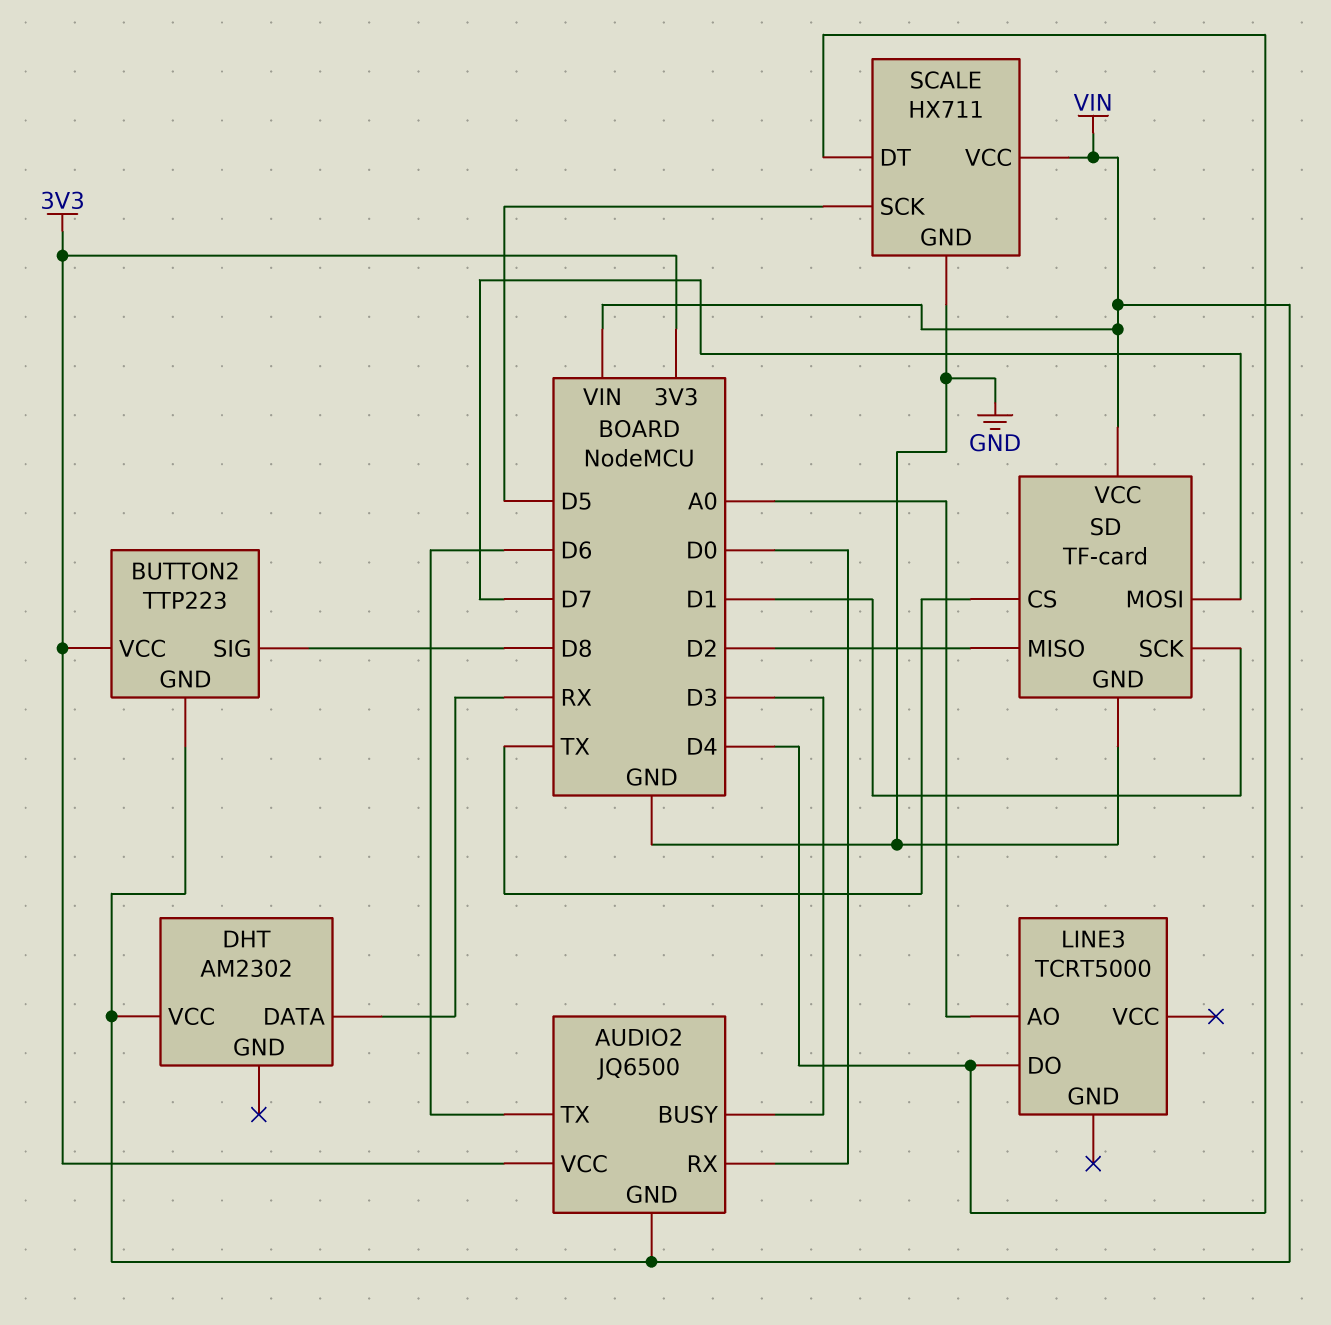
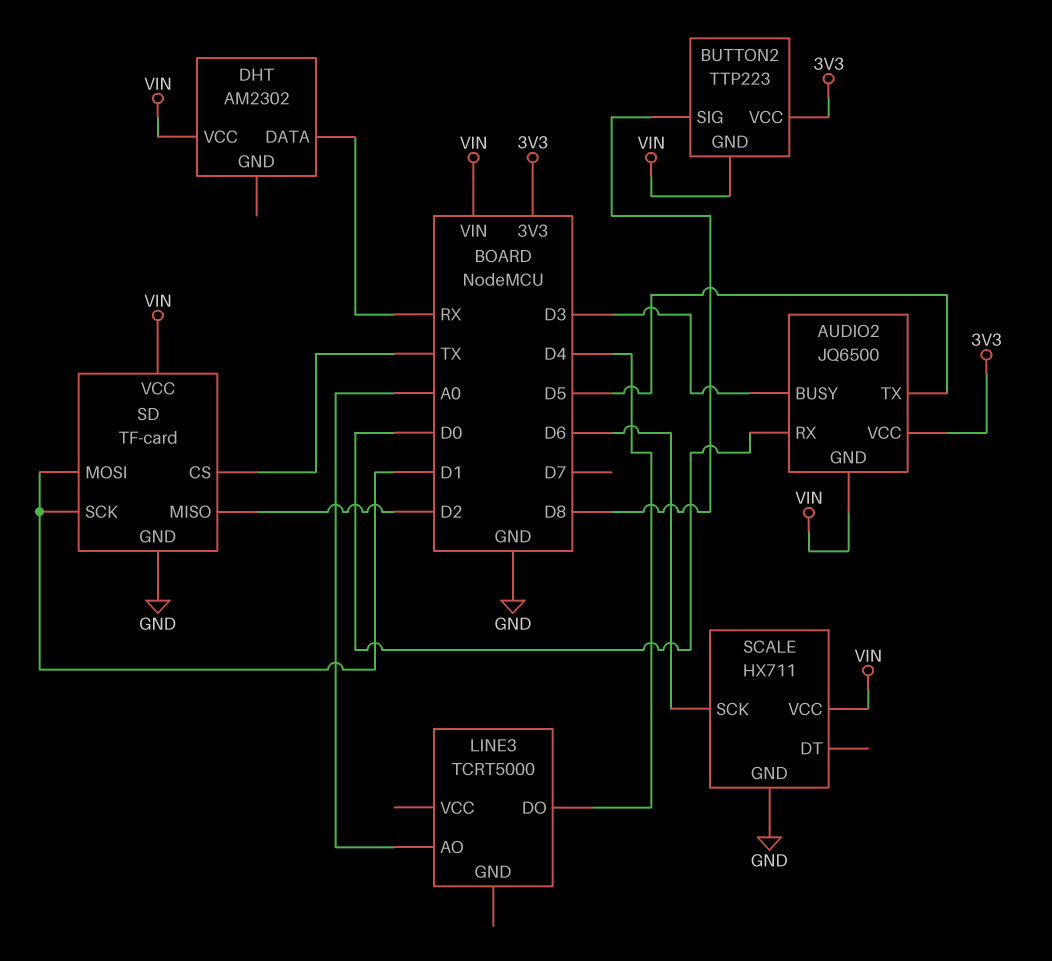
AUDIO2 pin TX: D6 -> D5
SCALE pin DT: D4 -> none
SCALE pin SCK: D5 -> D6
SD pin MOSI: D7 -> D1

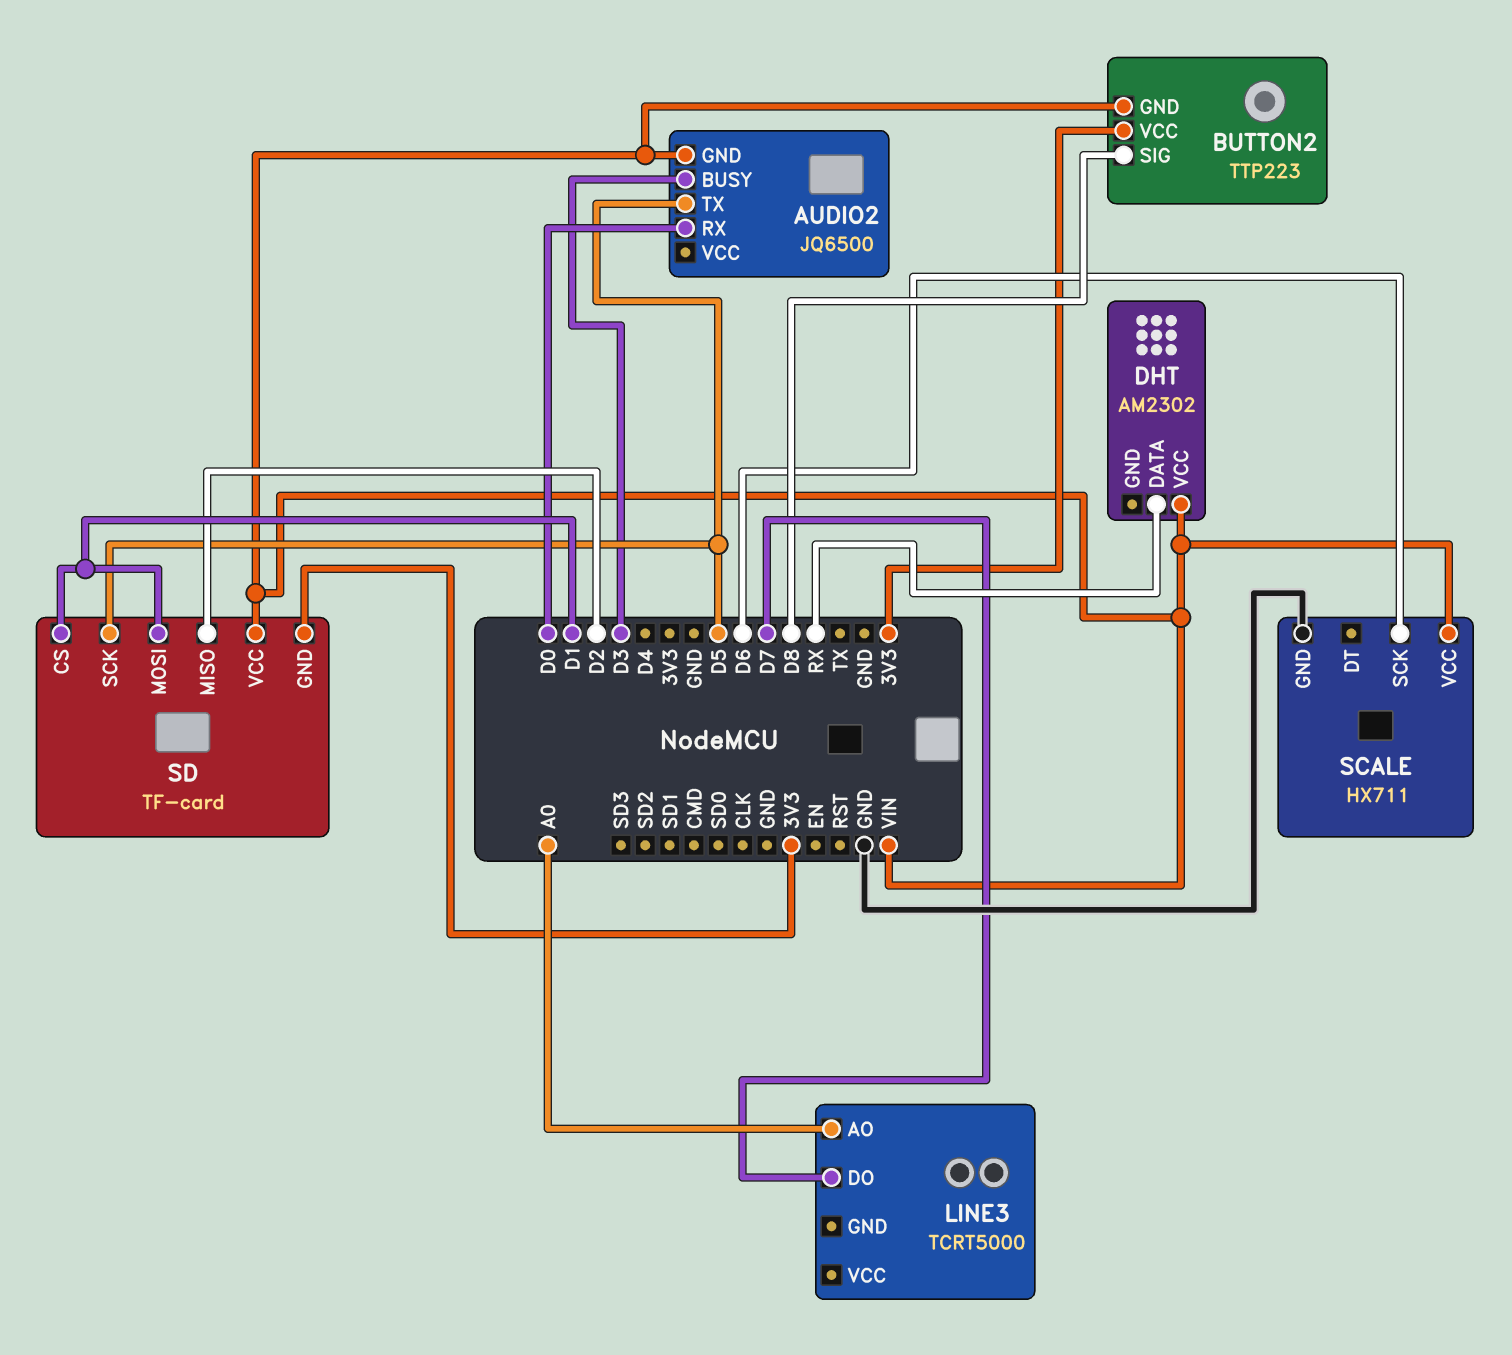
AUDIO2 pin VCC: 3V3 -> none
LINE3 pin DO: D4 -> D7
SD pin CS: TX -> D1
SD pin GND: GND -> 3V3
SD pin SCK: D1 -> D5

